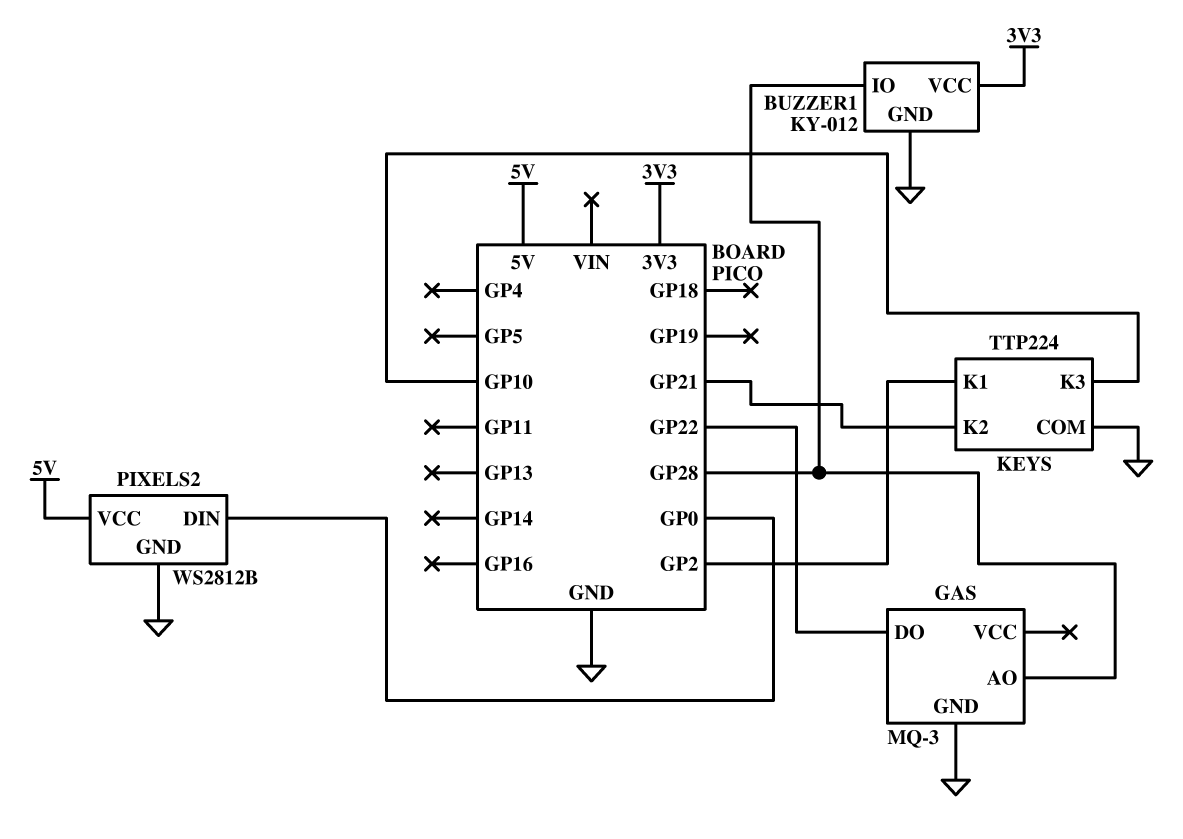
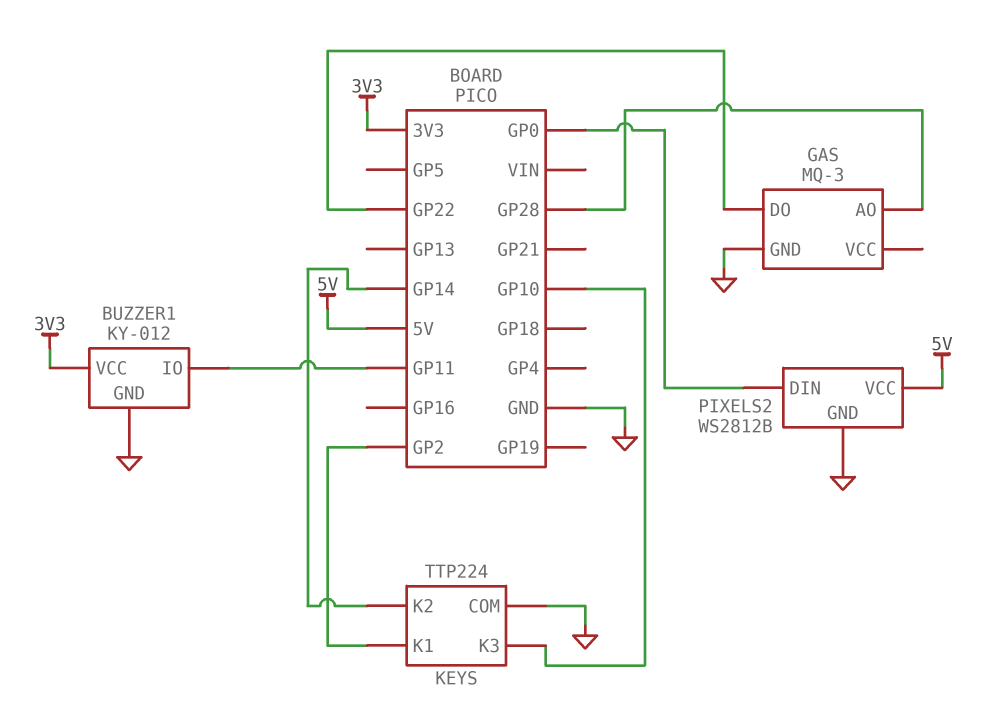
BUZZER1 pin IO: GP28 -> GP11
KEYS pin K2: GP21 -> GP14

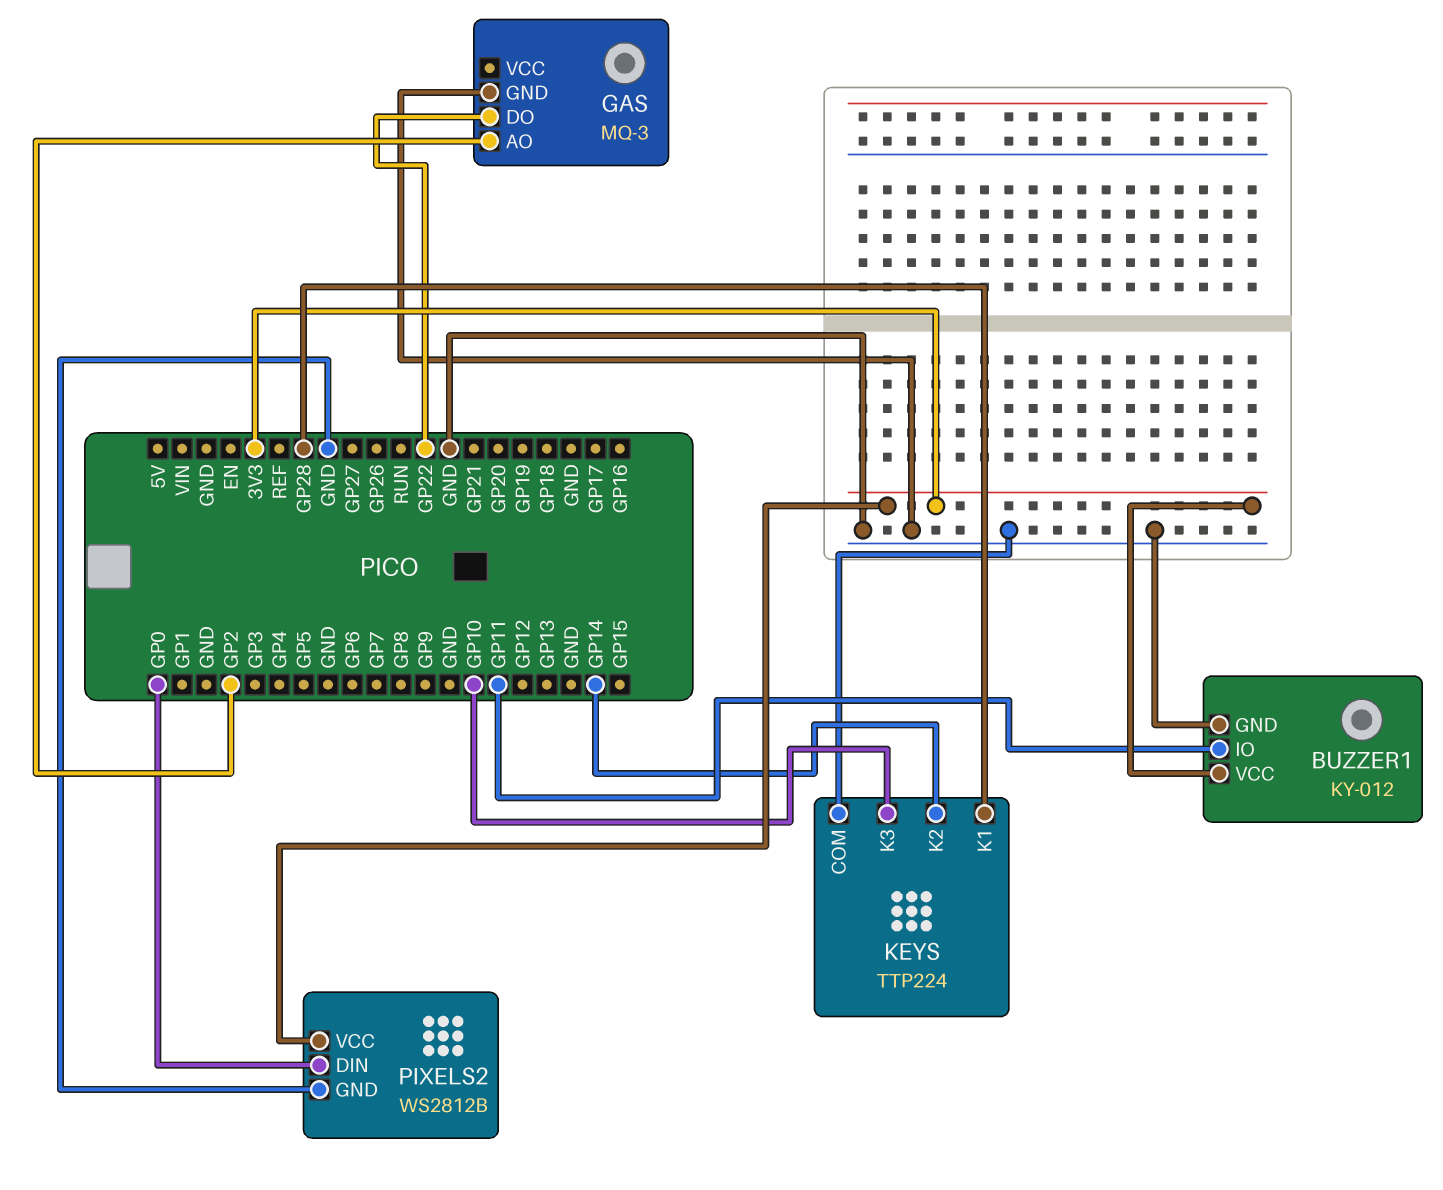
GAS pin AO: GP28 -> GP2
KEYS pin K1: GP2 -> GP28
PIXELS2 pin VCC: 5V -> 3V3

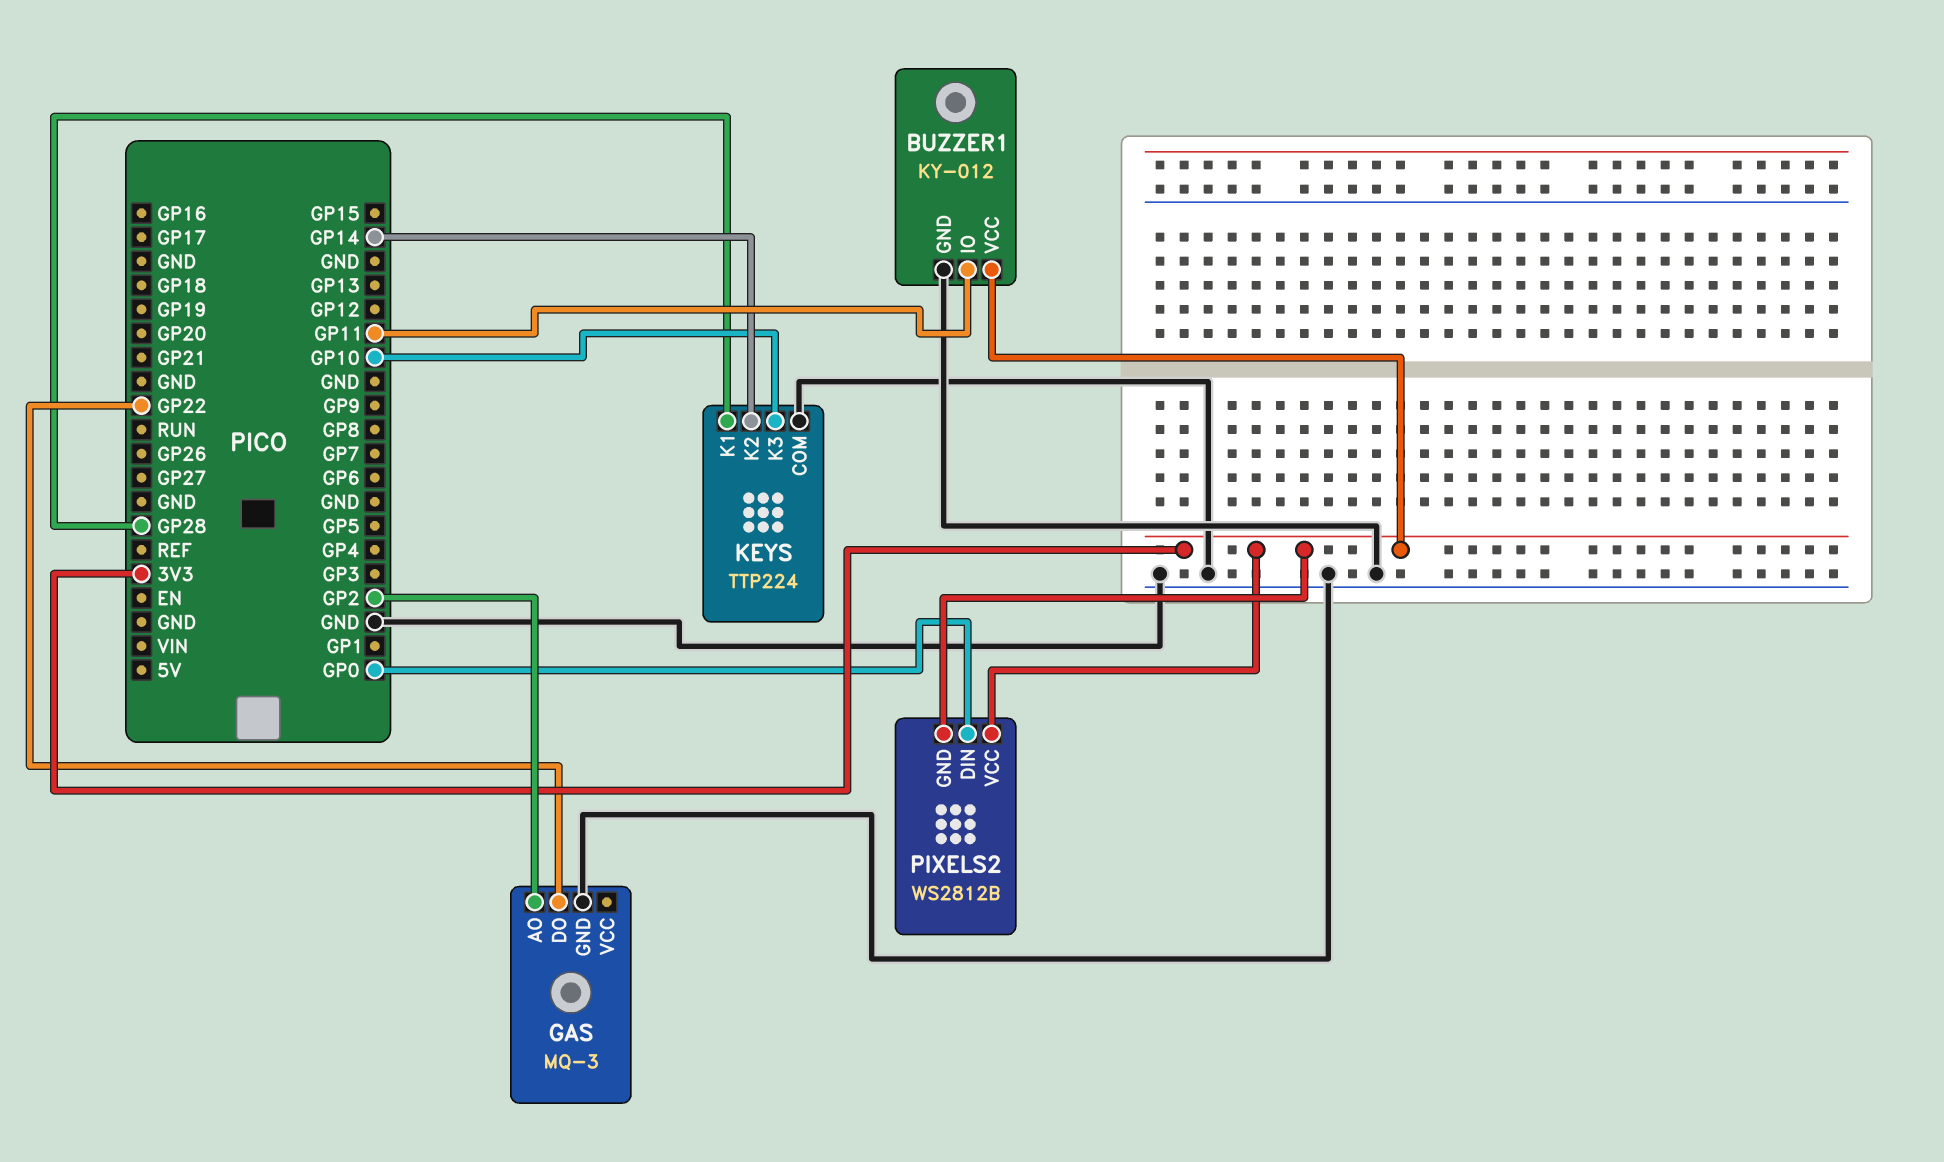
PIXELS2 pin GND: GND -> 3V3

